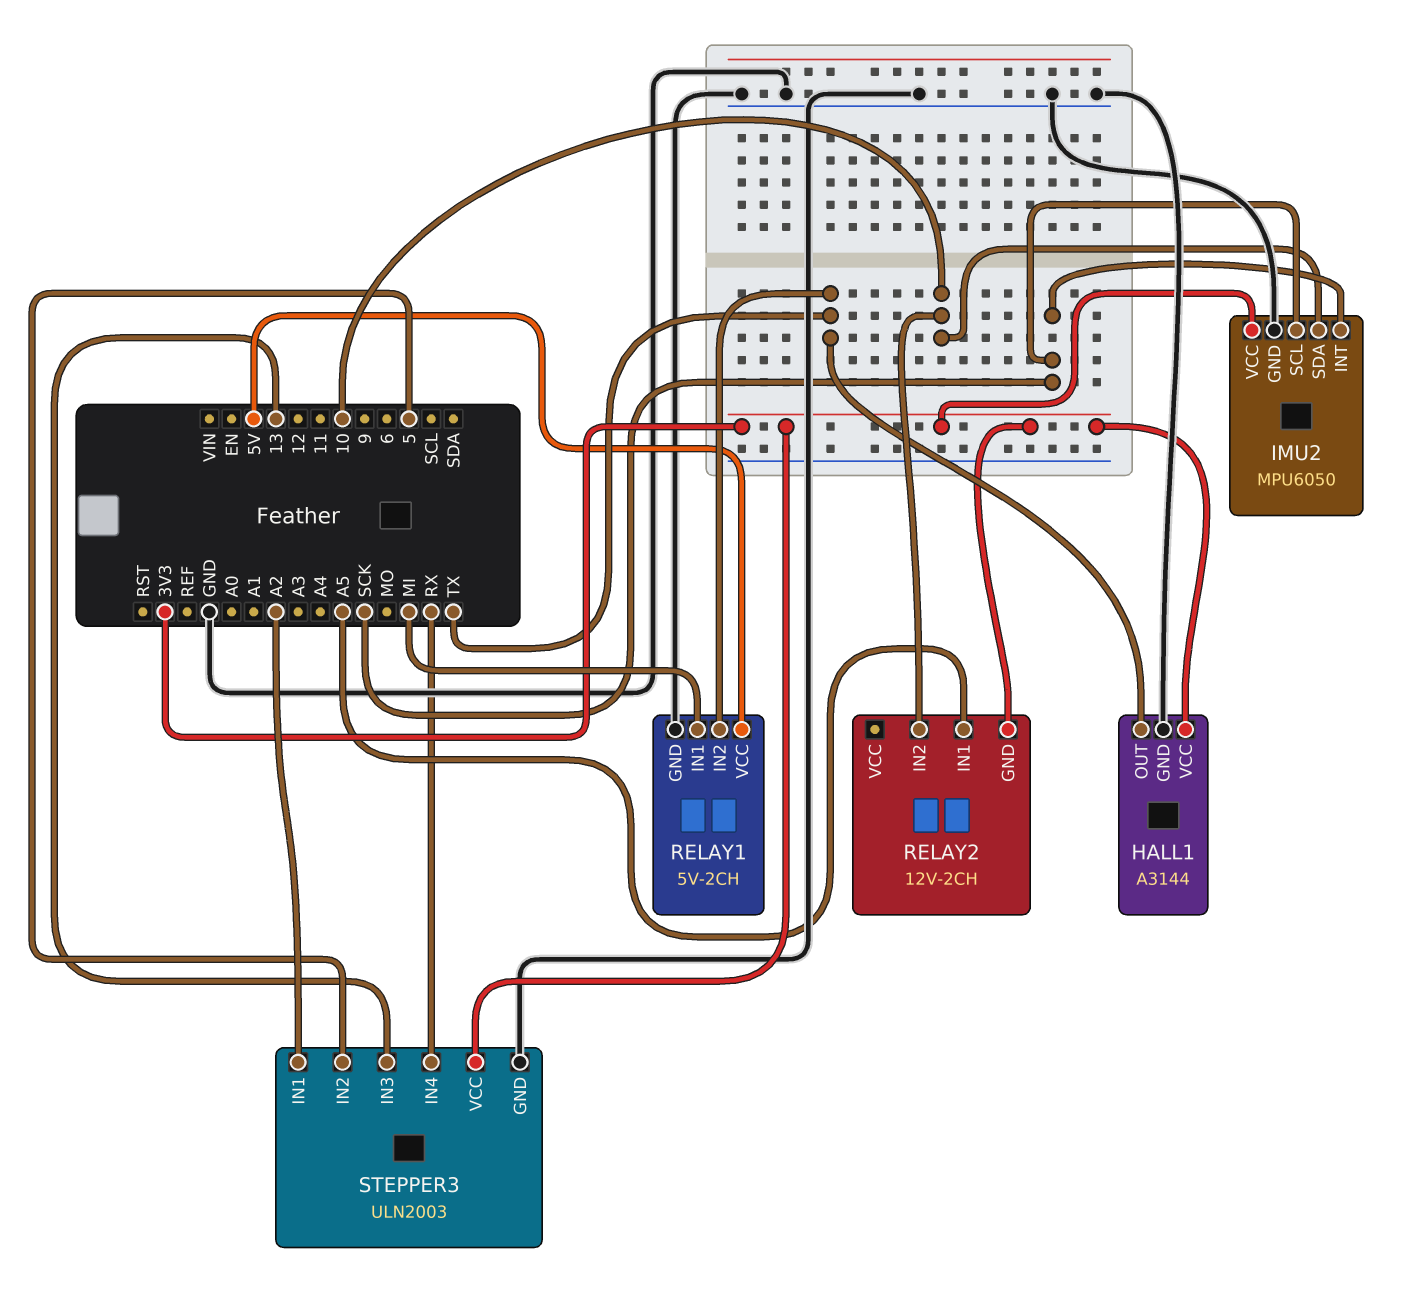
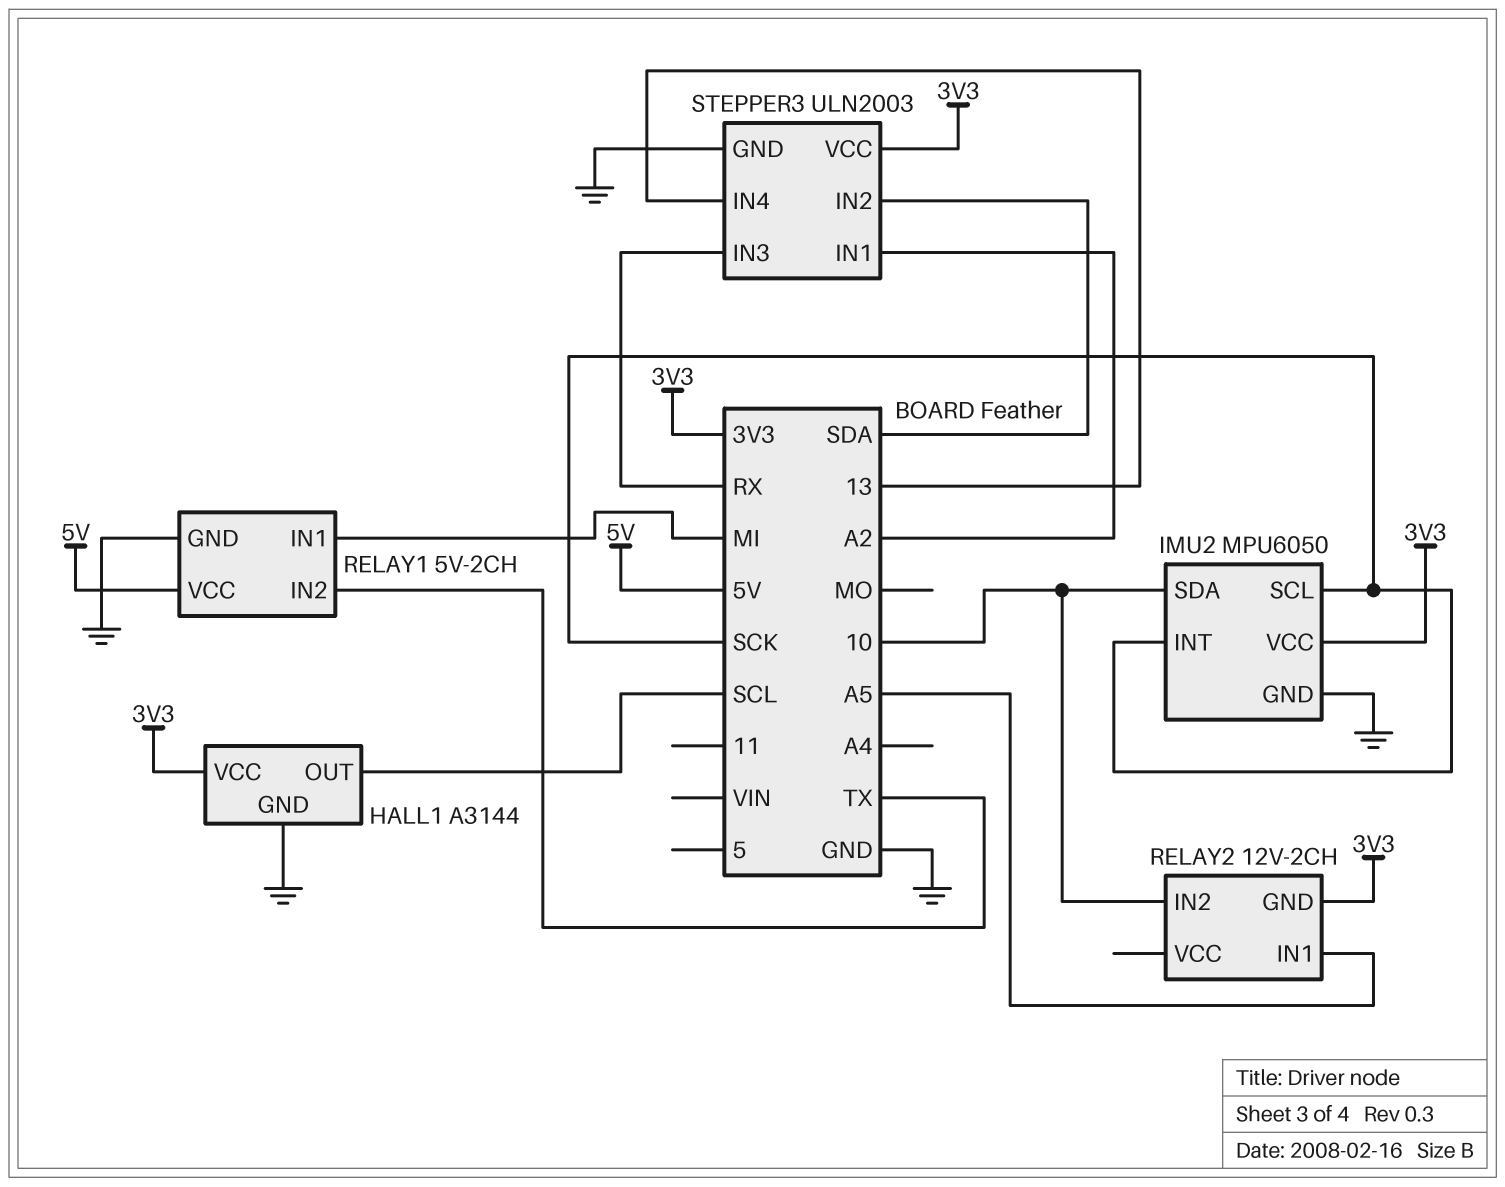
HALL1 pin OUT: TX -> SCL
STEPPER3 pin IN2: 5 -> SDA
STEPPER3 pin IN3: 13 -> RX
STEPPER3 pin IN4: RX -> 13

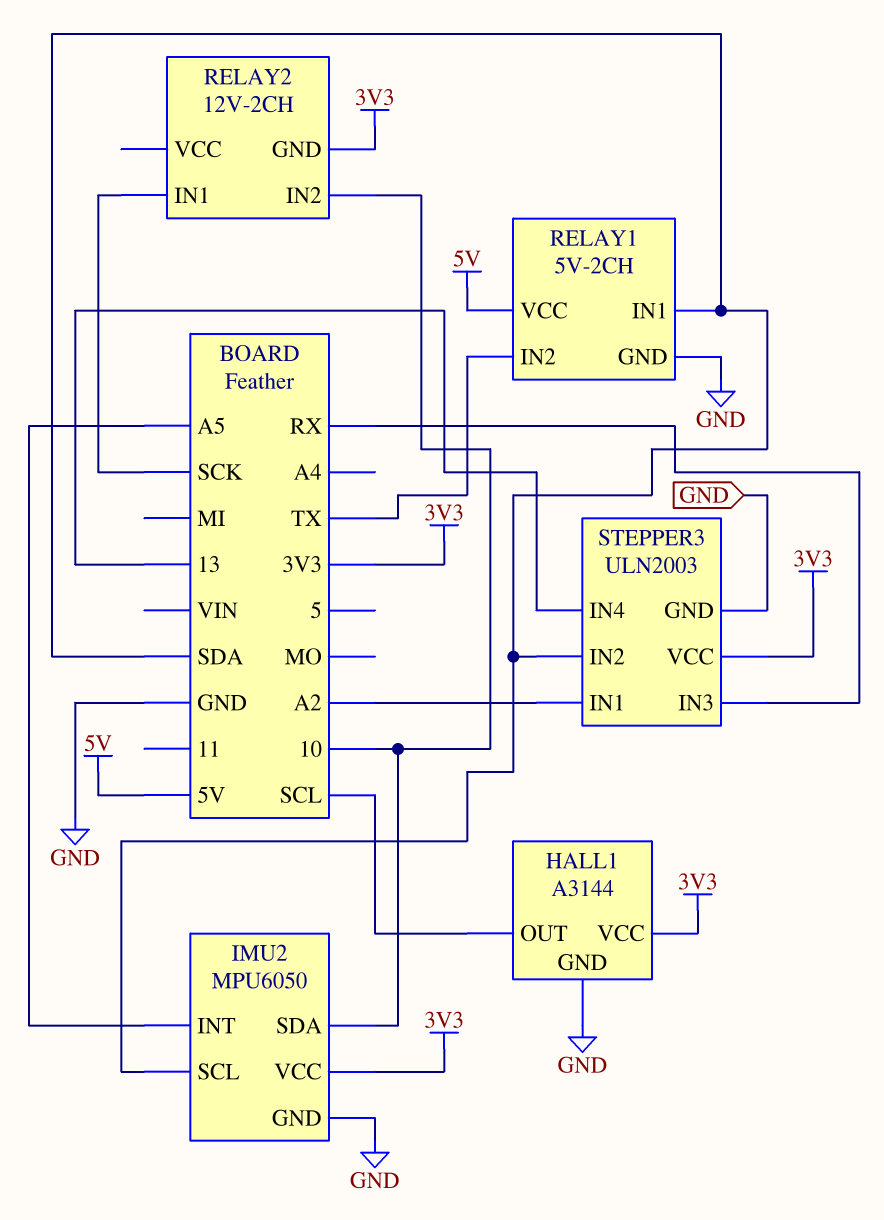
IMU2 pin INT: SCK -> A5
IMU2 pin SCL: SCK -> SDA
RELAY1 pin IN1: MI -> SDA
RELAY2 pin IN1: A5 -> SCK

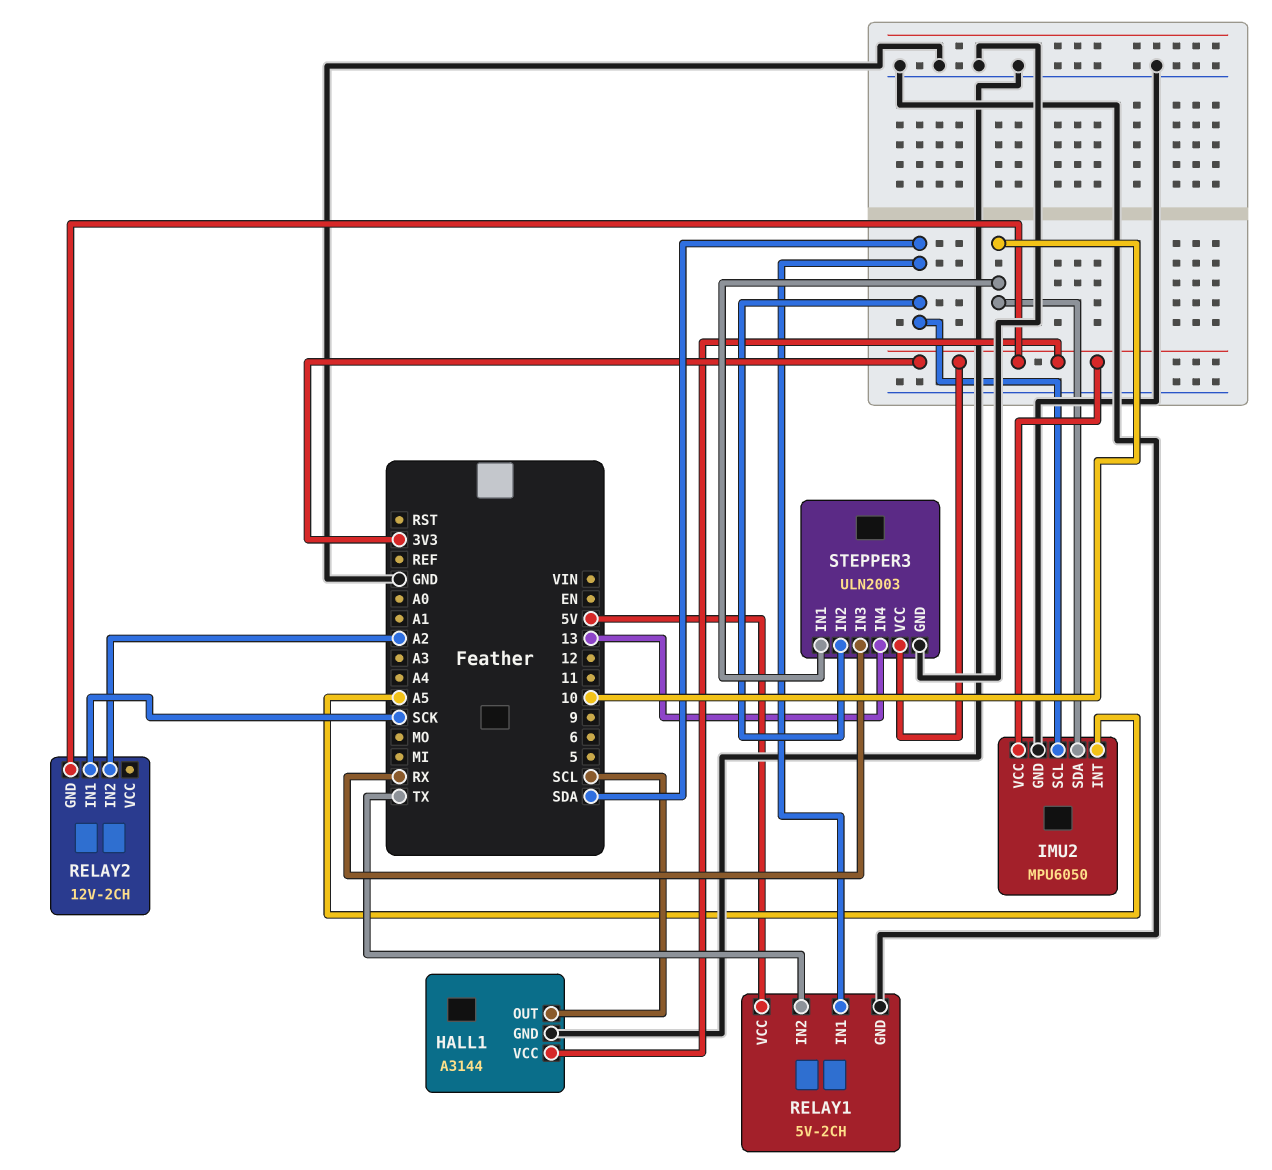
RELAY2 pin IN2: 10 -> A2
STEPPER3 pin IN1: A2 -> 10

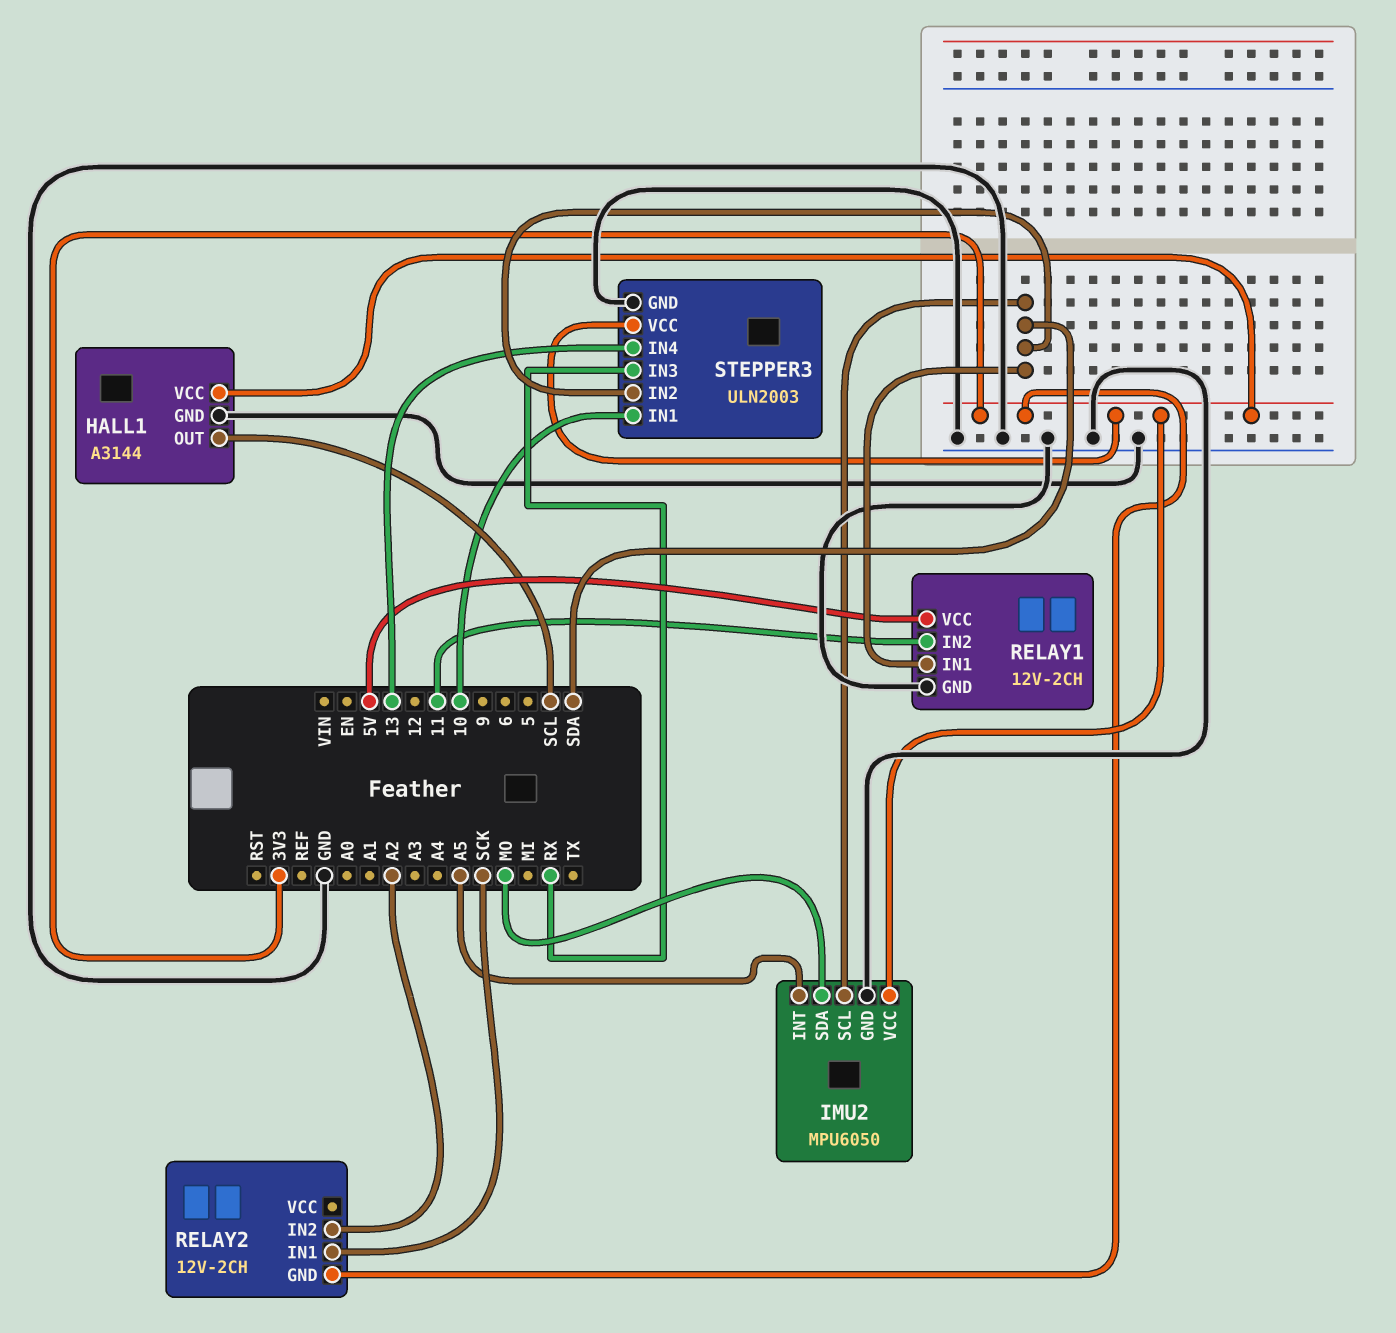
IMU2 pin SDA: 10 -> MO
RELAY1: 5V-2CH -> 12V-2CH
RELAY1 pin IN2: TX -> 11

